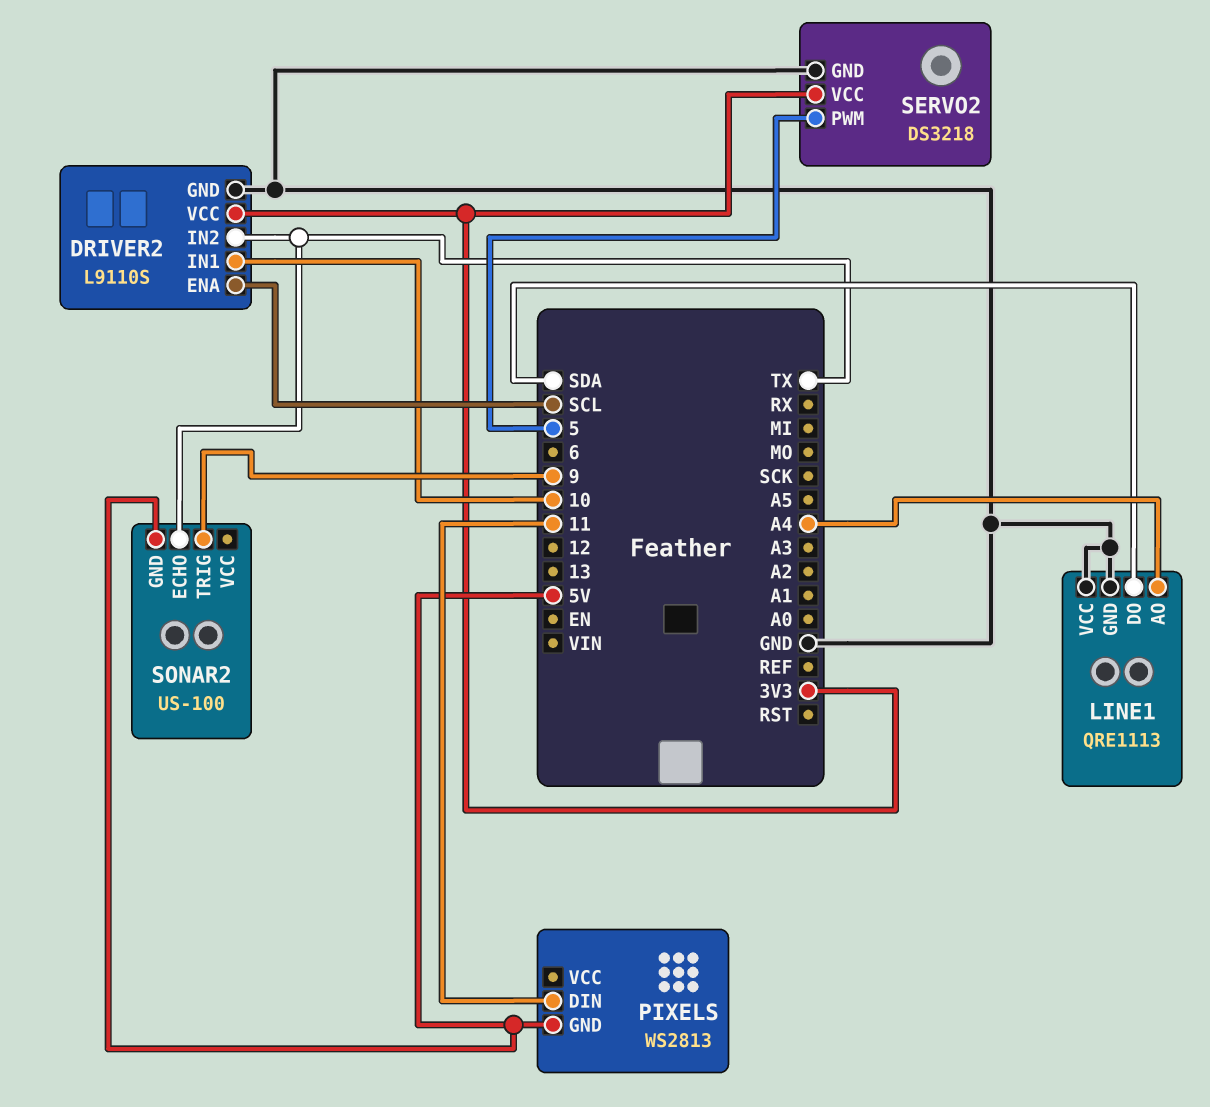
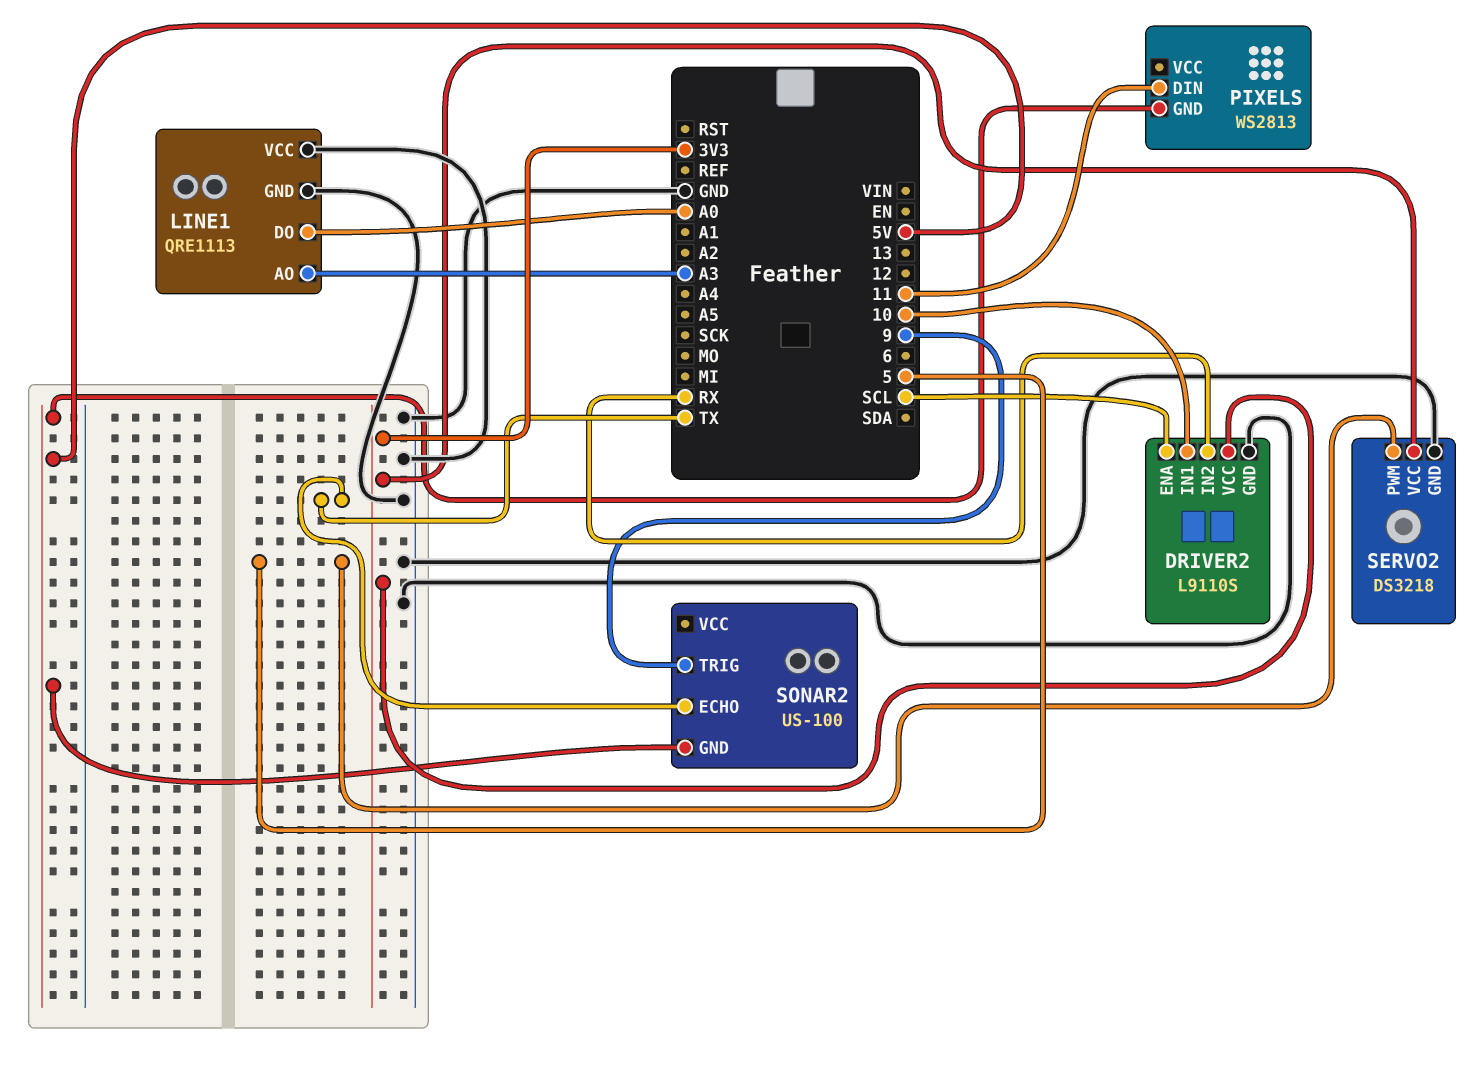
DRIVER2 pin IN2: TX -> RX
LINE1 pin AO: A4 -> A3
LINE1 pin DO: SDA -> A0

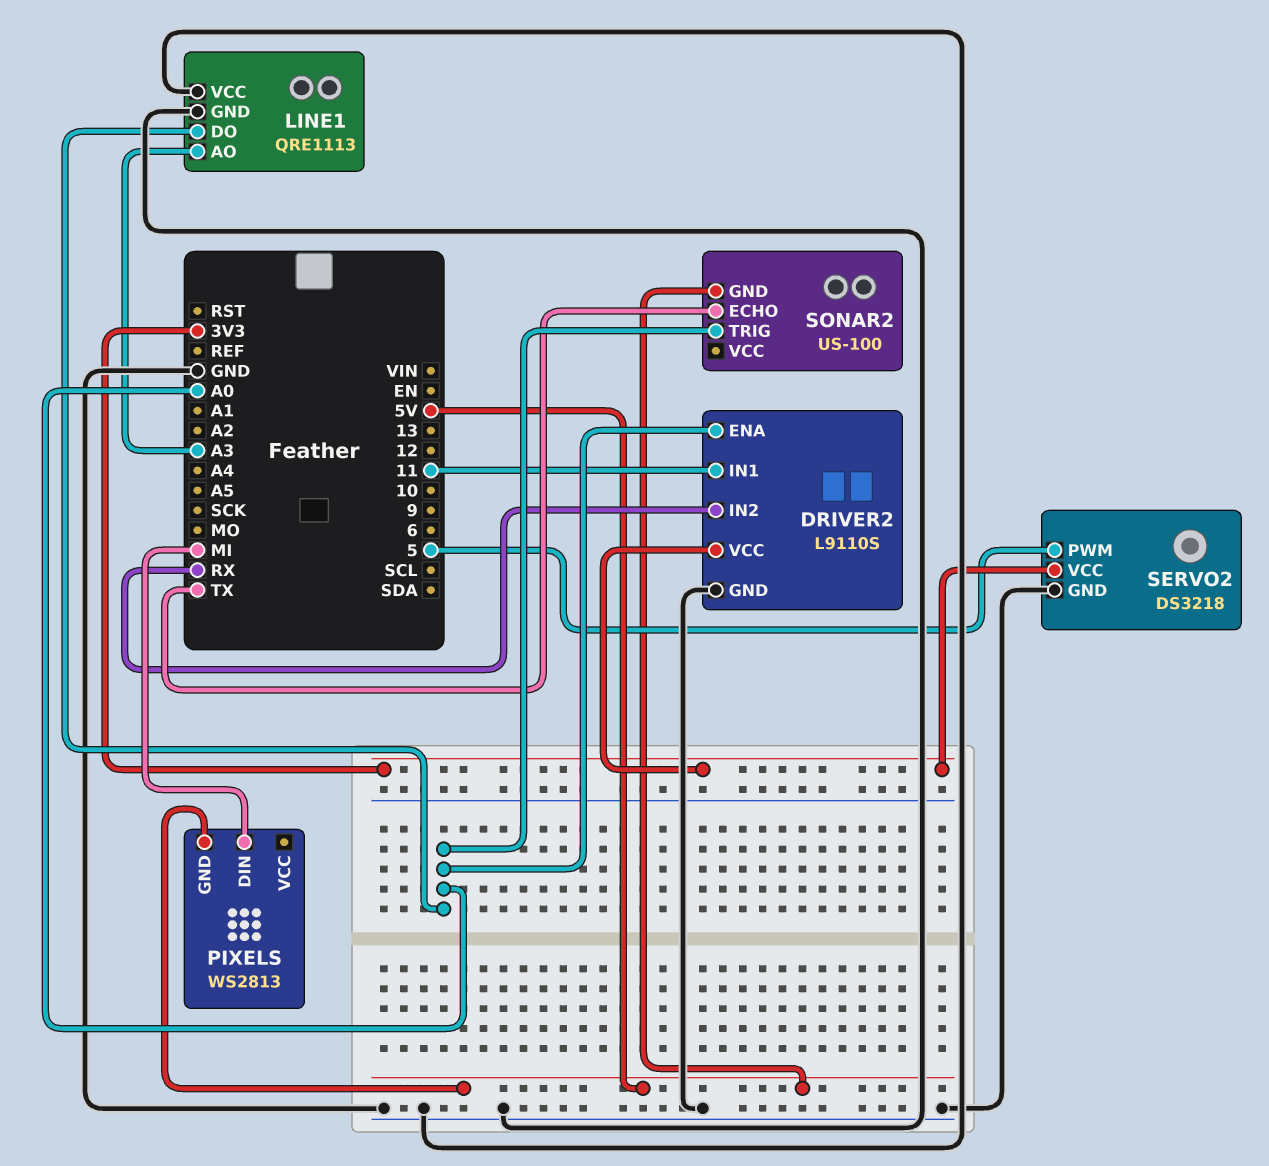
DRIVER2 pin ENA: SCL -> A0
DRIVER2 pin IN1: 10 -> 11
PIXELS pin DIN: 11 -> MI
SONAR2 pin TRIG: 9 -> A0

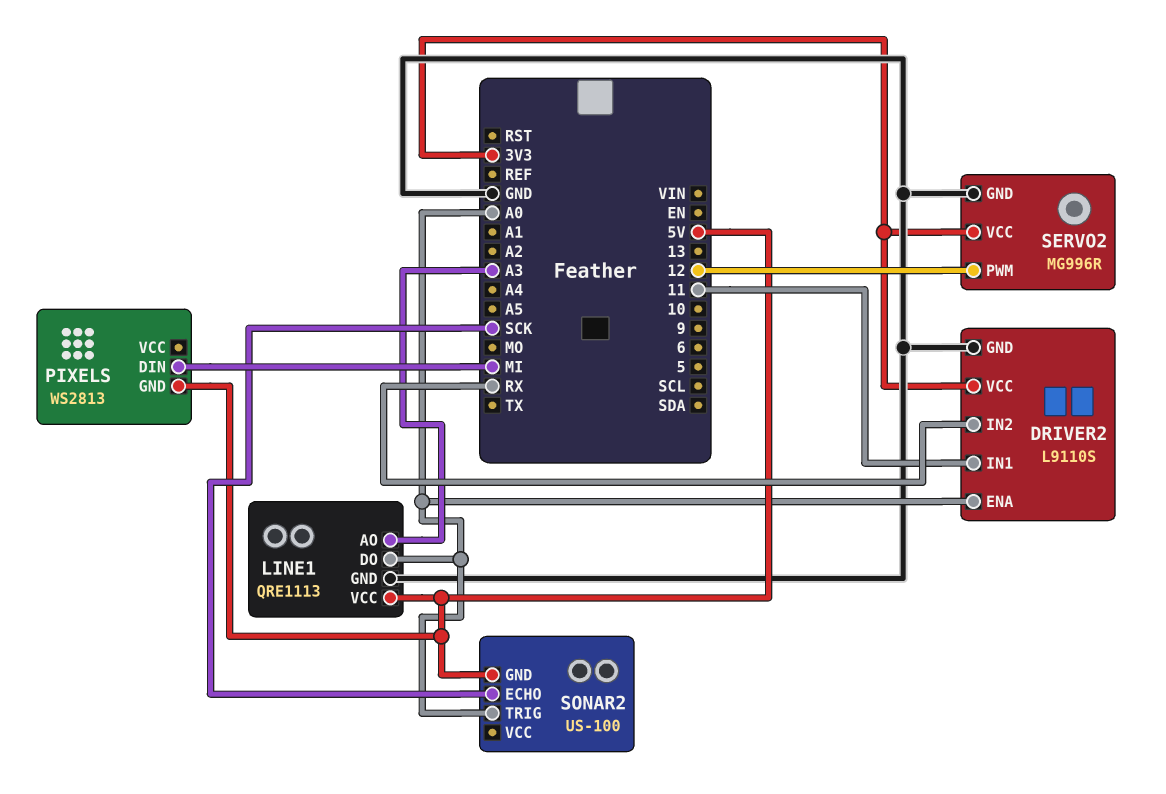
LINE1 pin VCC: GND -> 5V
SERVO2: DS3218 -> MG996R
SERVO2 pin PWM: 5 -> 12
SONAR2 pin ECHO: TX -> SCK

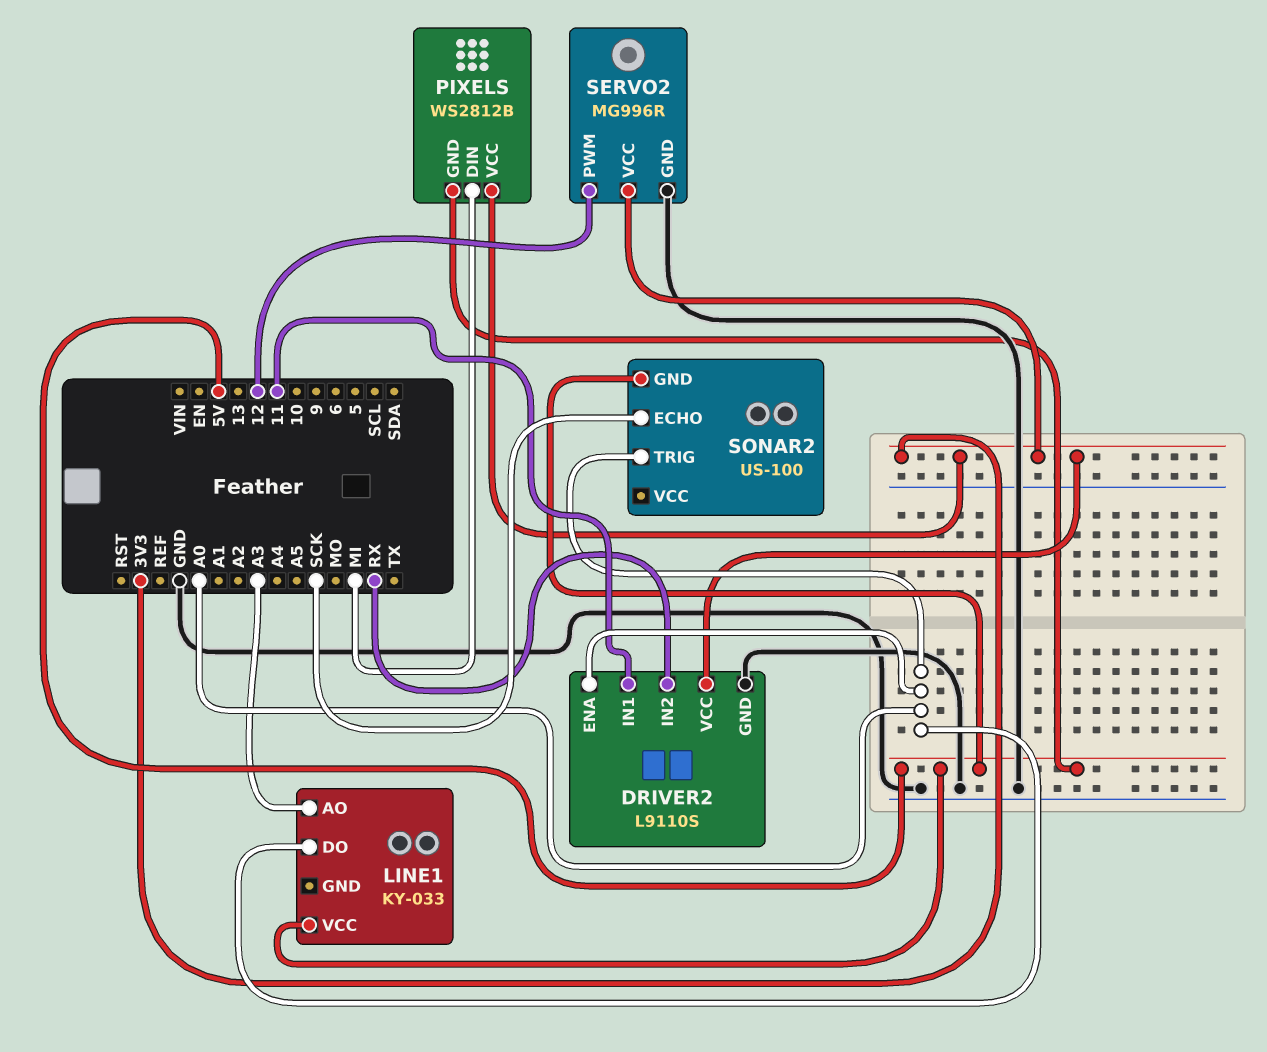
LINE1: QRE1113 -> KY-033
LINE1 pin GND: GND -> none
PIXELS: WS2813 -> WS2812B
PIXELS pin VCC: none -> 3V3

